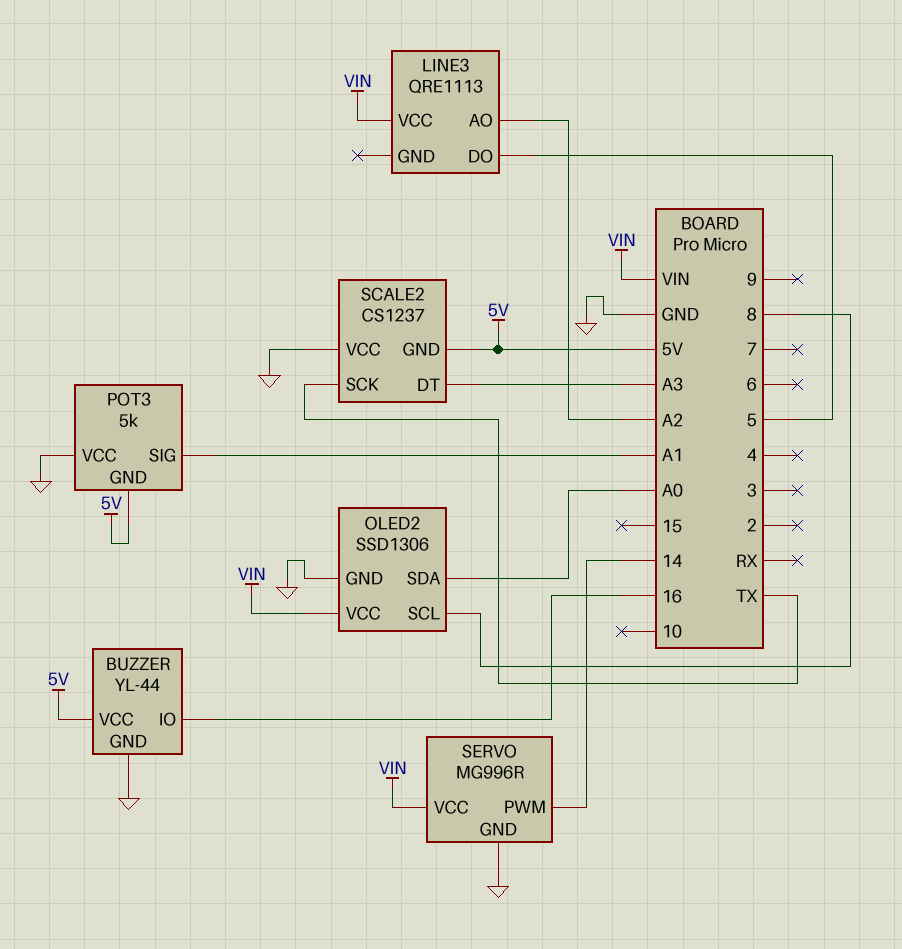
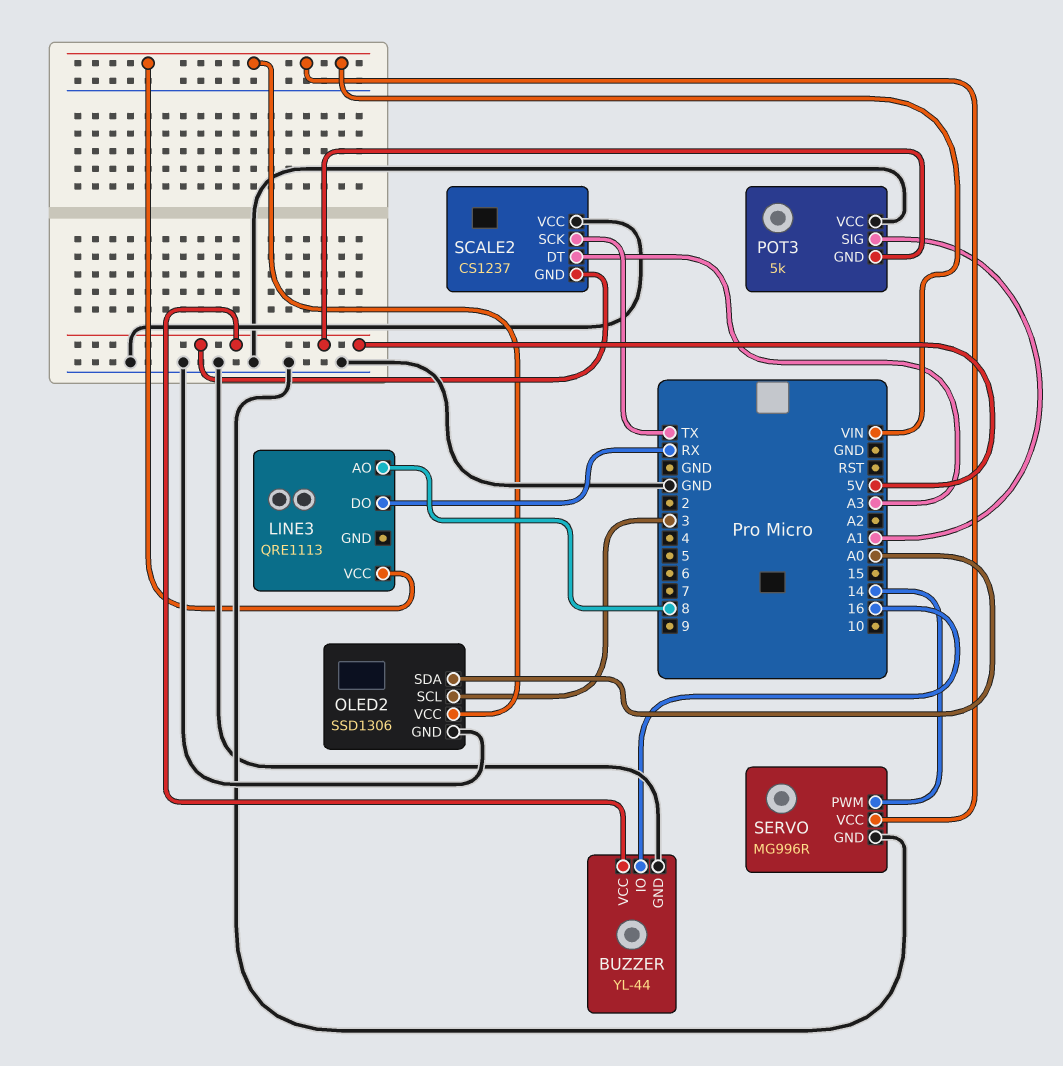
LINE3 pin AO: A2 -> 8
LINE3 pin DO: 5 -> RX
OLED2 pin SCL: 8 -> 3

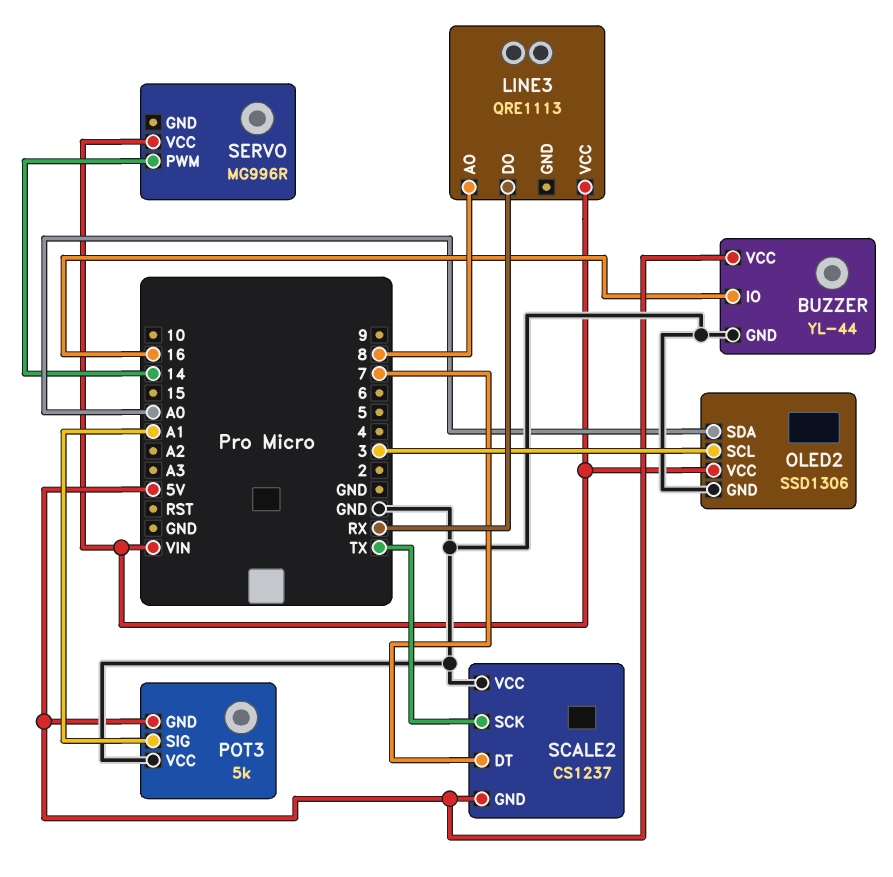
SCALE2 pin DT: A3 -> 7
SERVO pin GND: GND -> none

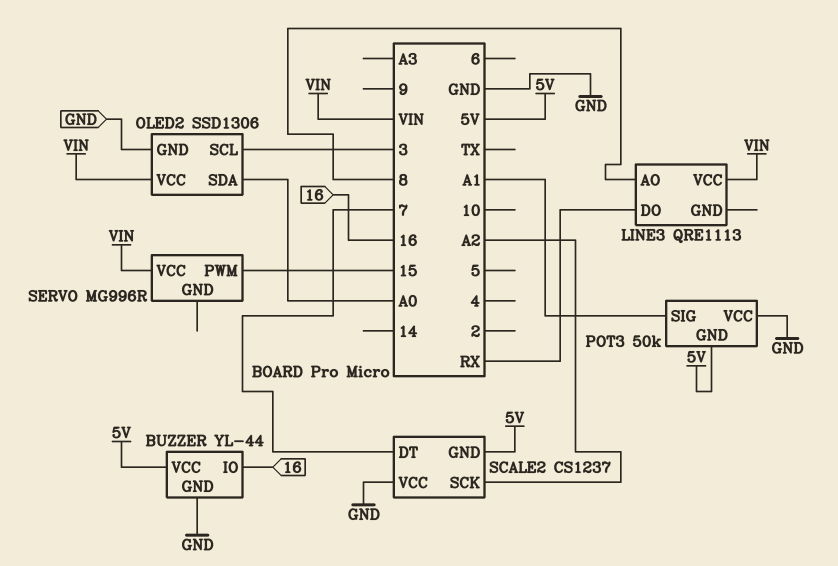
POT3: 5k -> 50k
SCALE2 pin SCK: TX -> A2
SERVO pin PWM: 14 -> 15

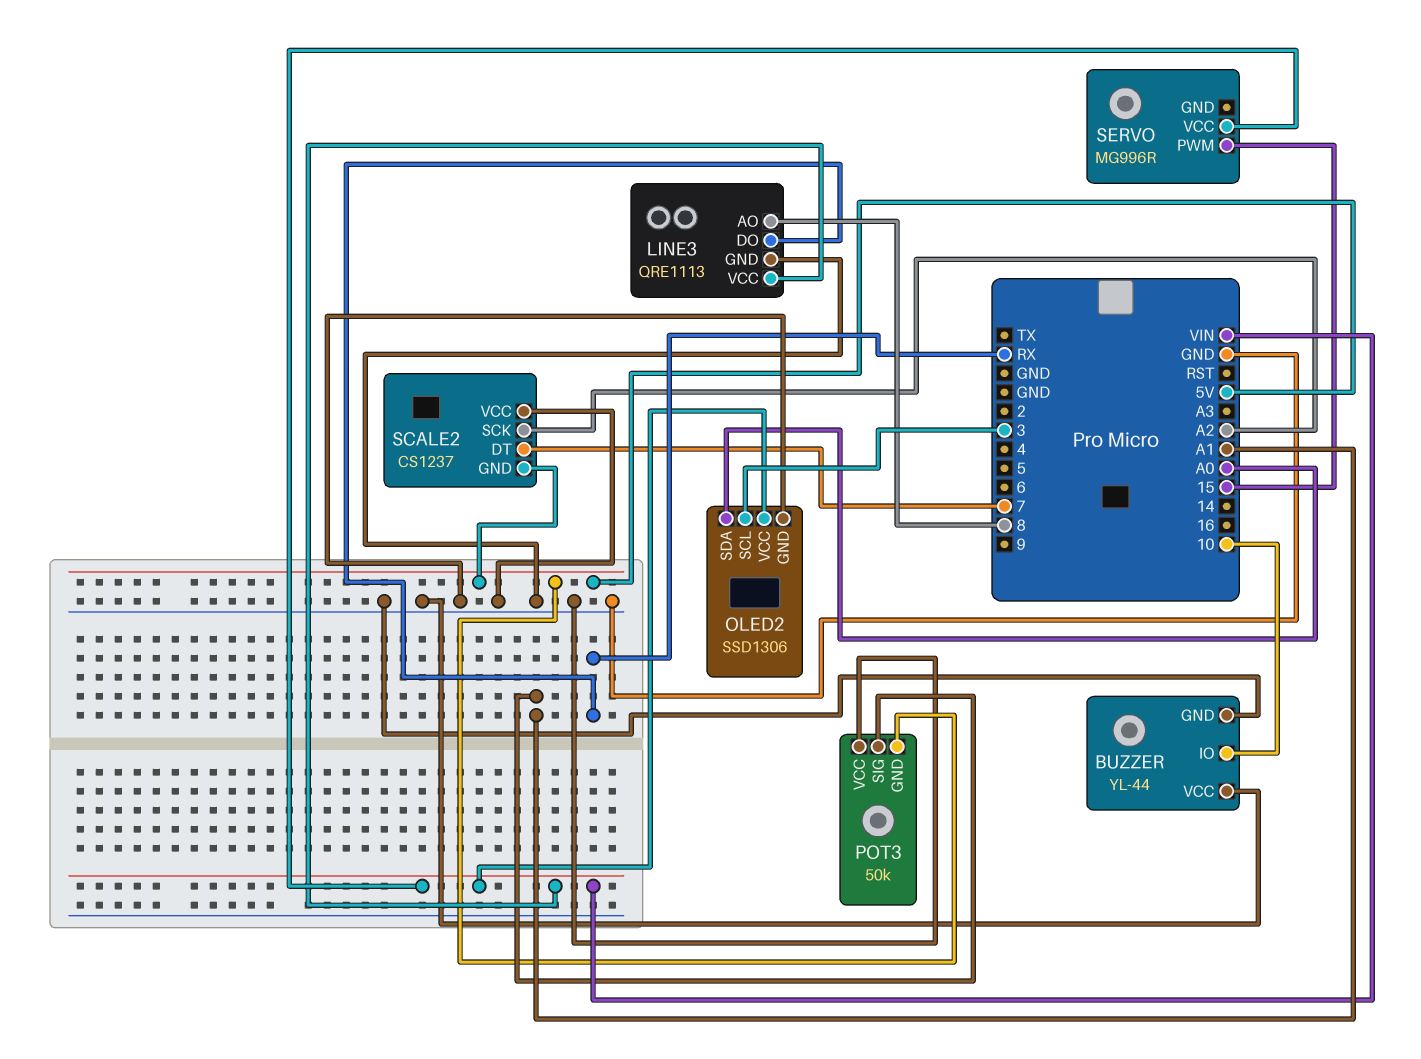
BUZZER pin IO: 16 -> 10
BUZZER pin VCC: 5V -> GND
LINE3 pin GND: none -> GND

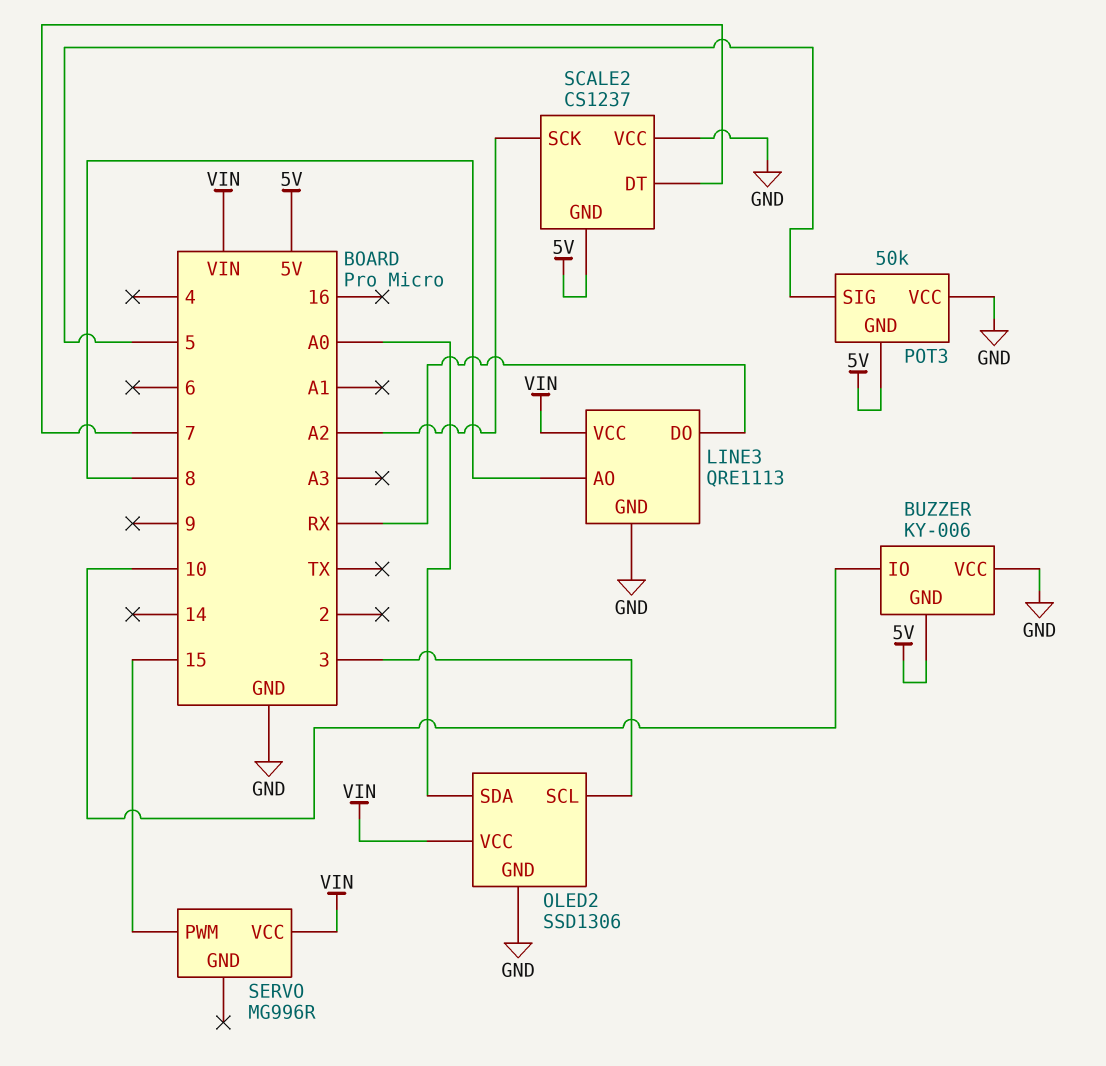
BUZZER: YL-44 -> KY-006
BUZZER pin GND: GND -> 5V
POT3 pin SIG: A1 -> 5

